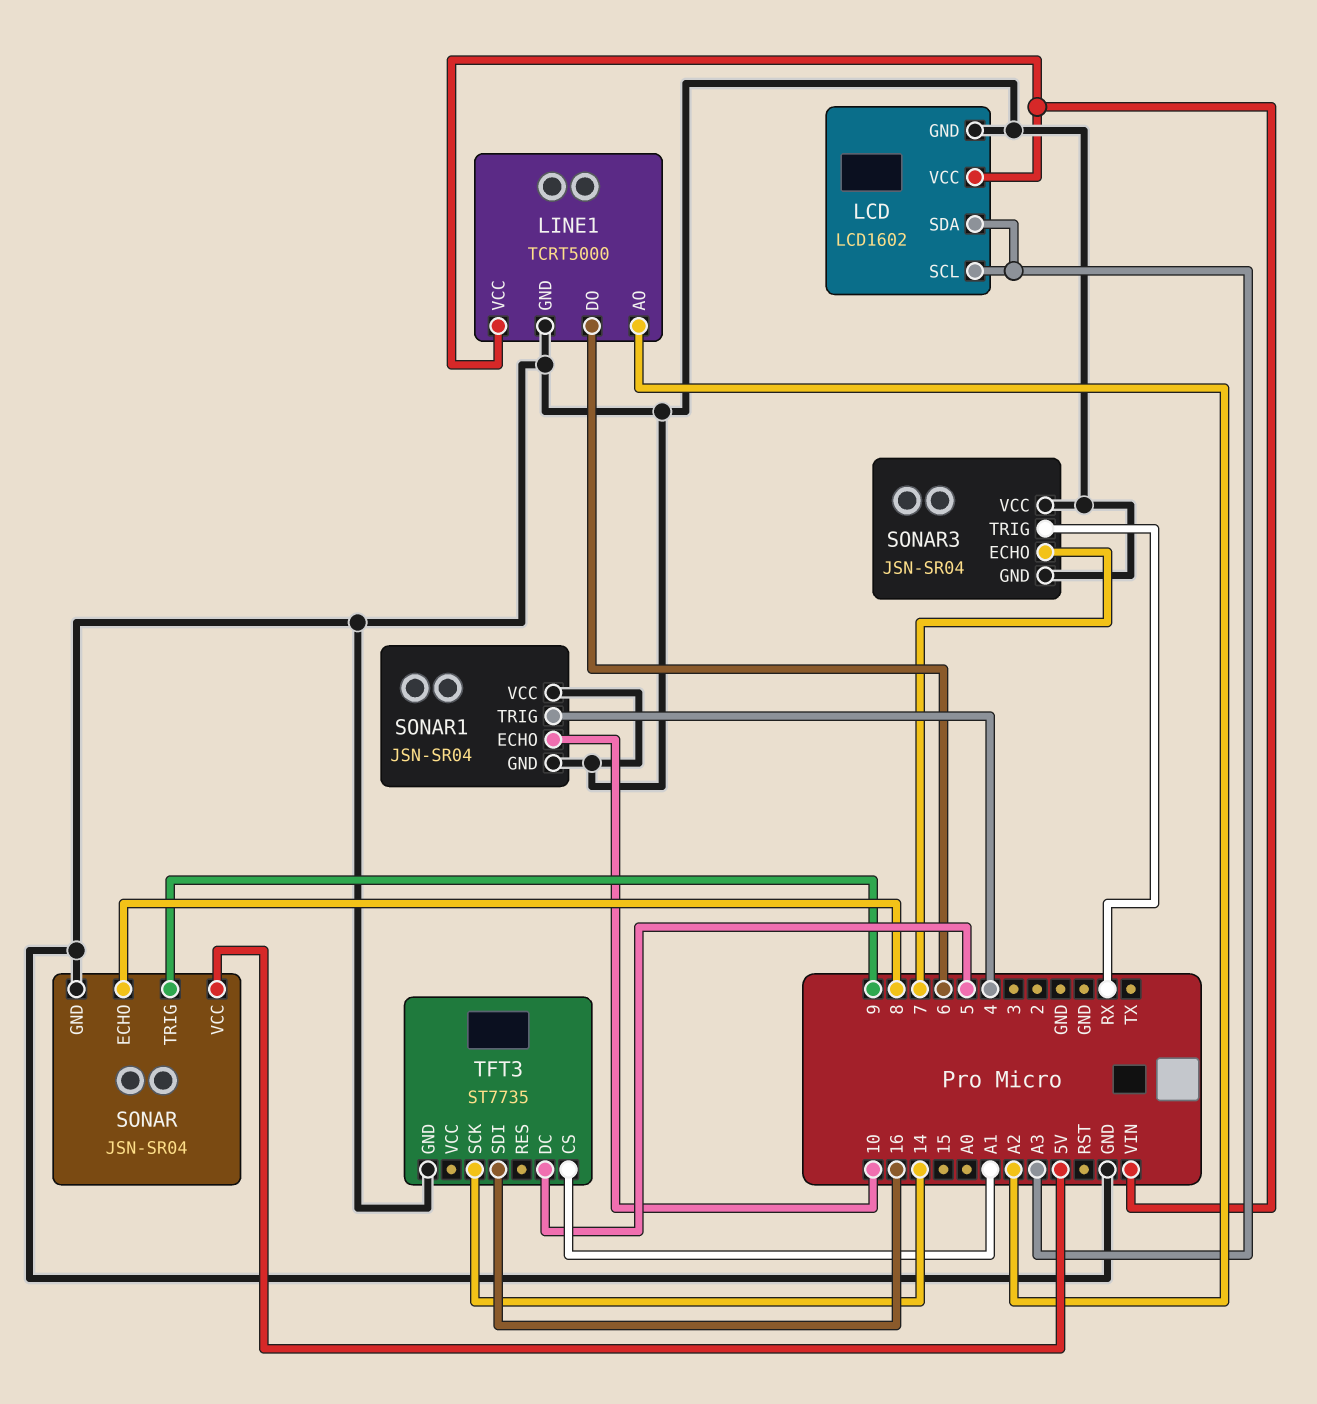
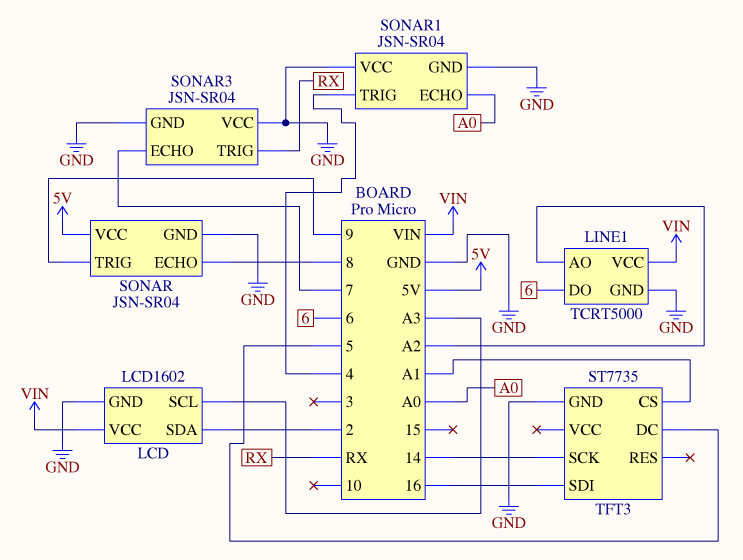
LCD pin SDA: A3 -> 2
SONAR1 pin ECHO: 10 -> A0

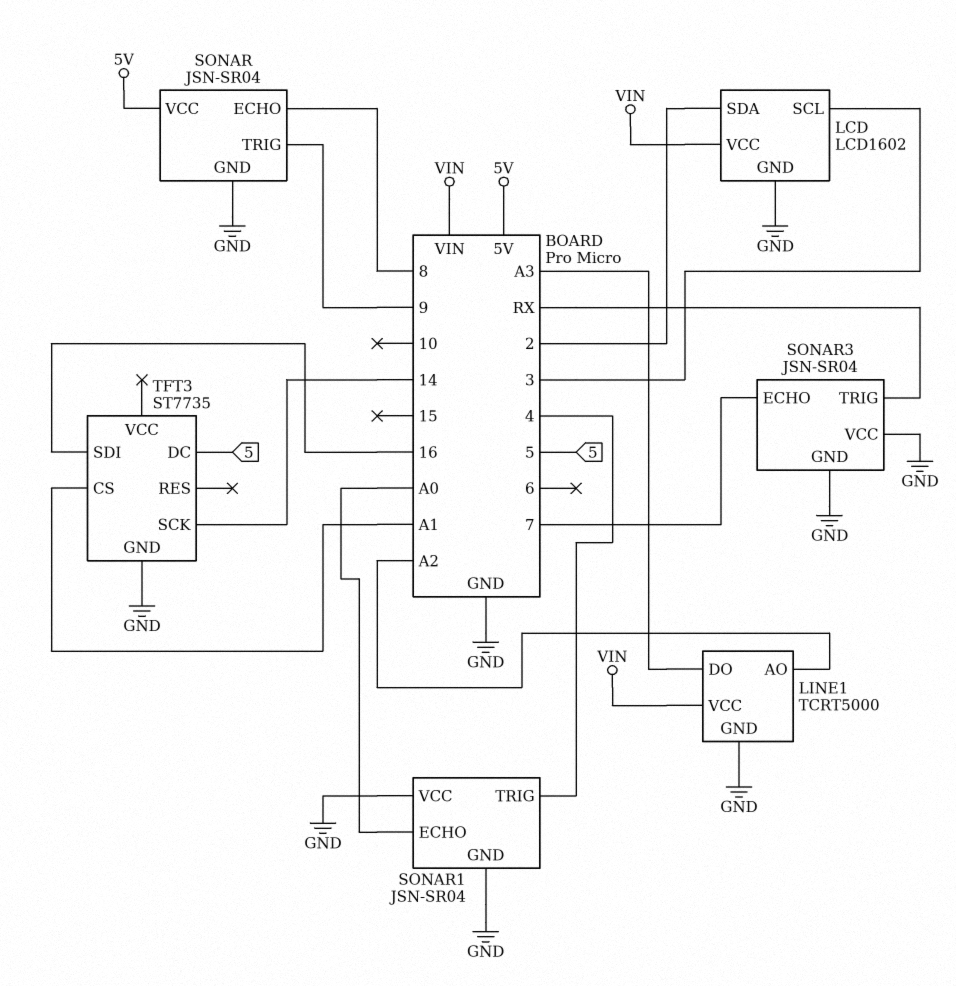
LCD pin SCL: A3 -> 3
LINE1 pin DO: 6 -> A3

